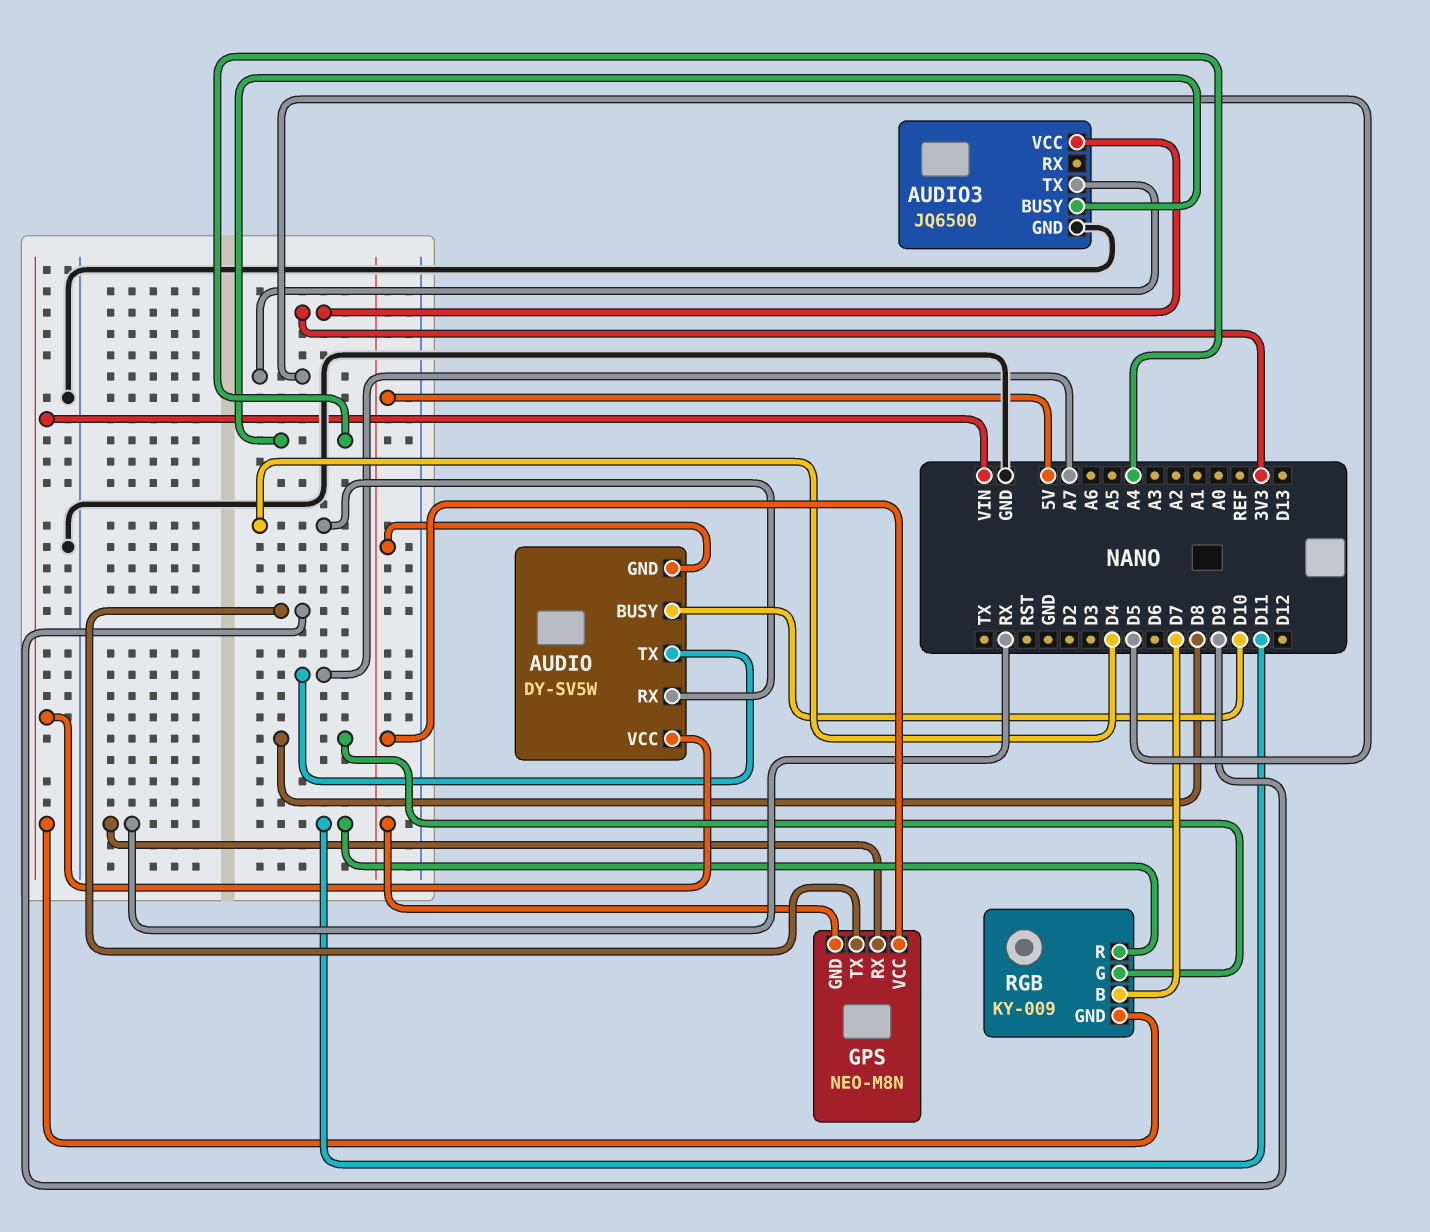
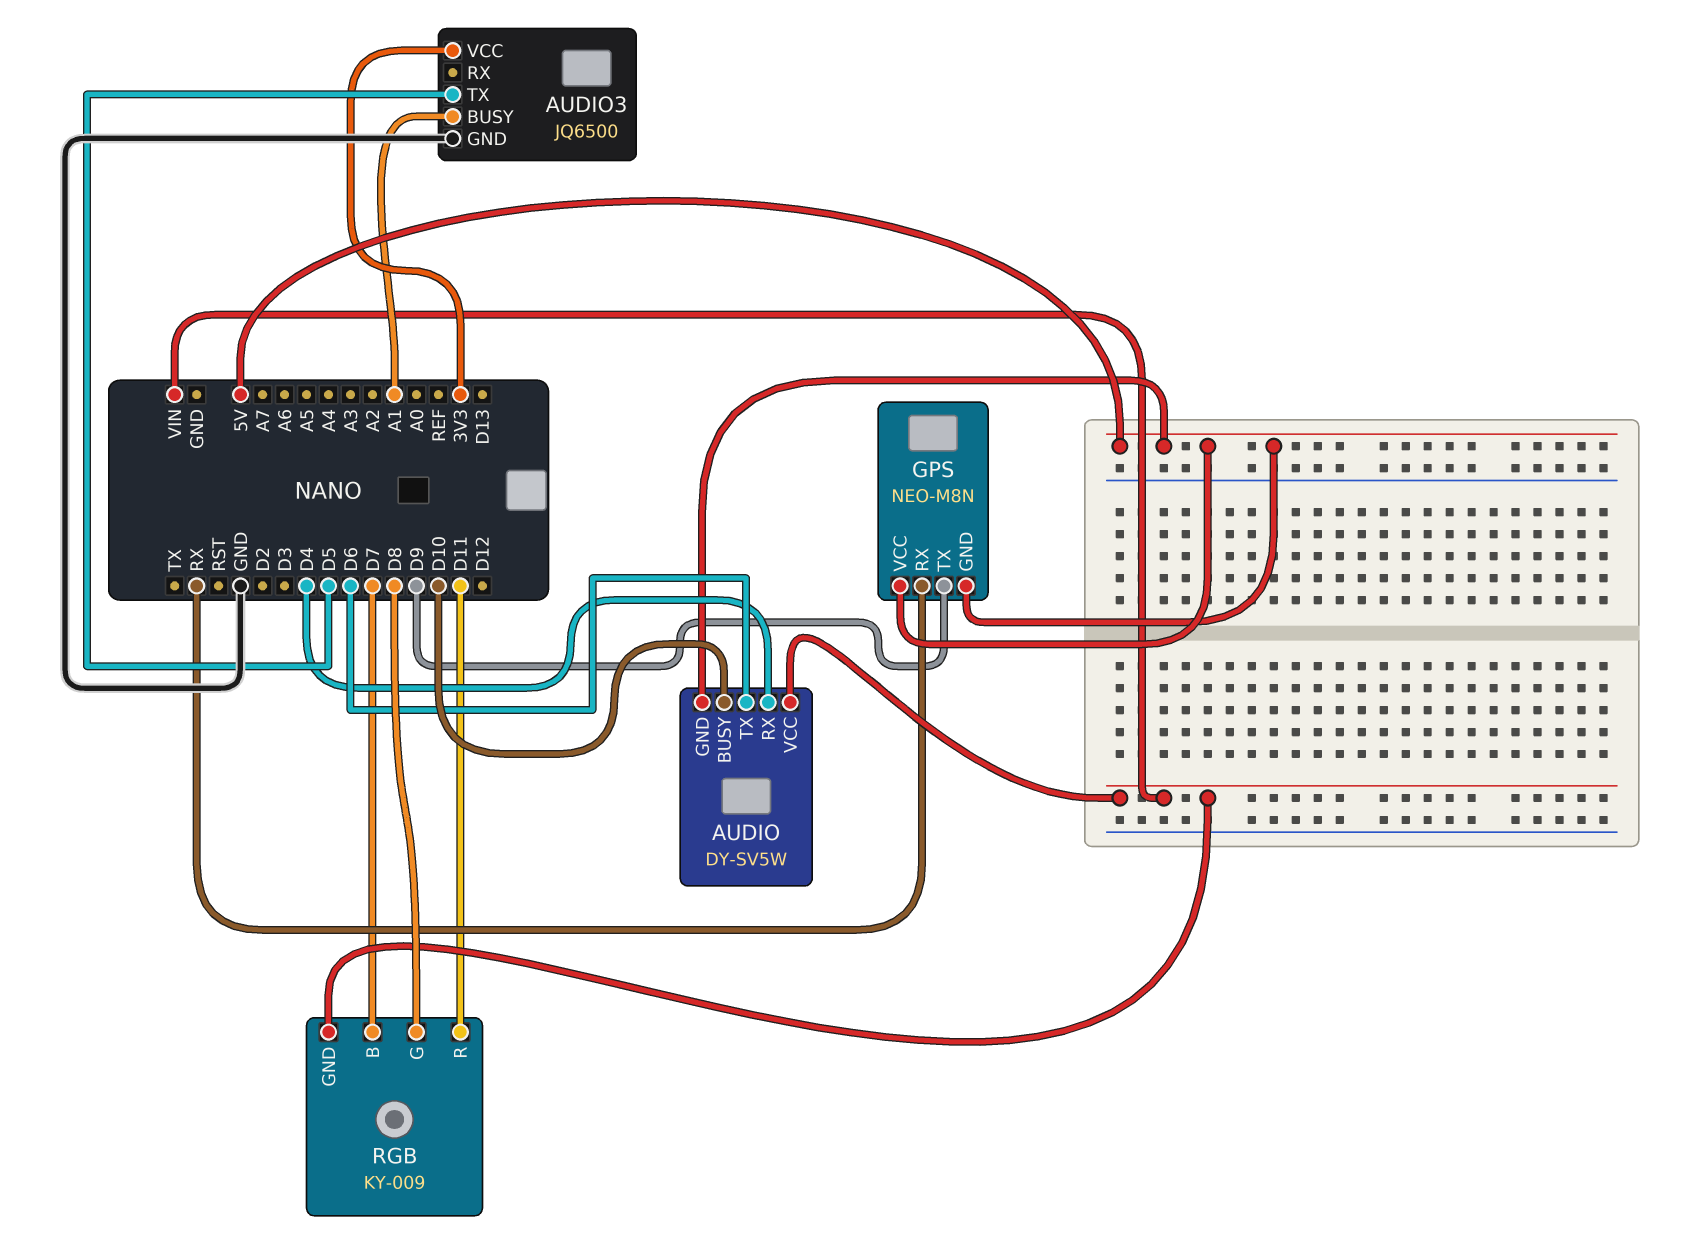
AUDIO pin TX: A7 -> D6
AUDIO3 pin BUSY: A4 -> A1

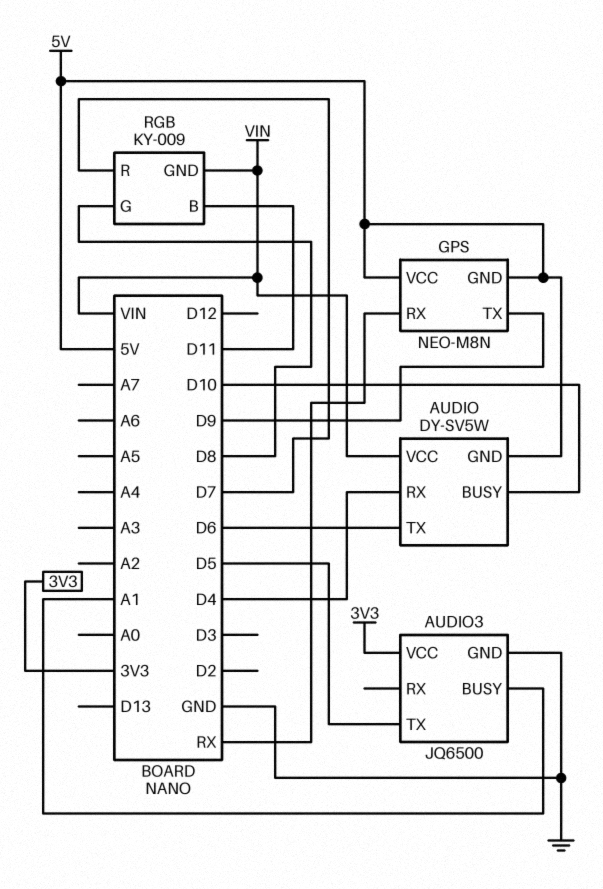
RGB pin B: D7 -> D11
RGB pin R: D11 -> D7

